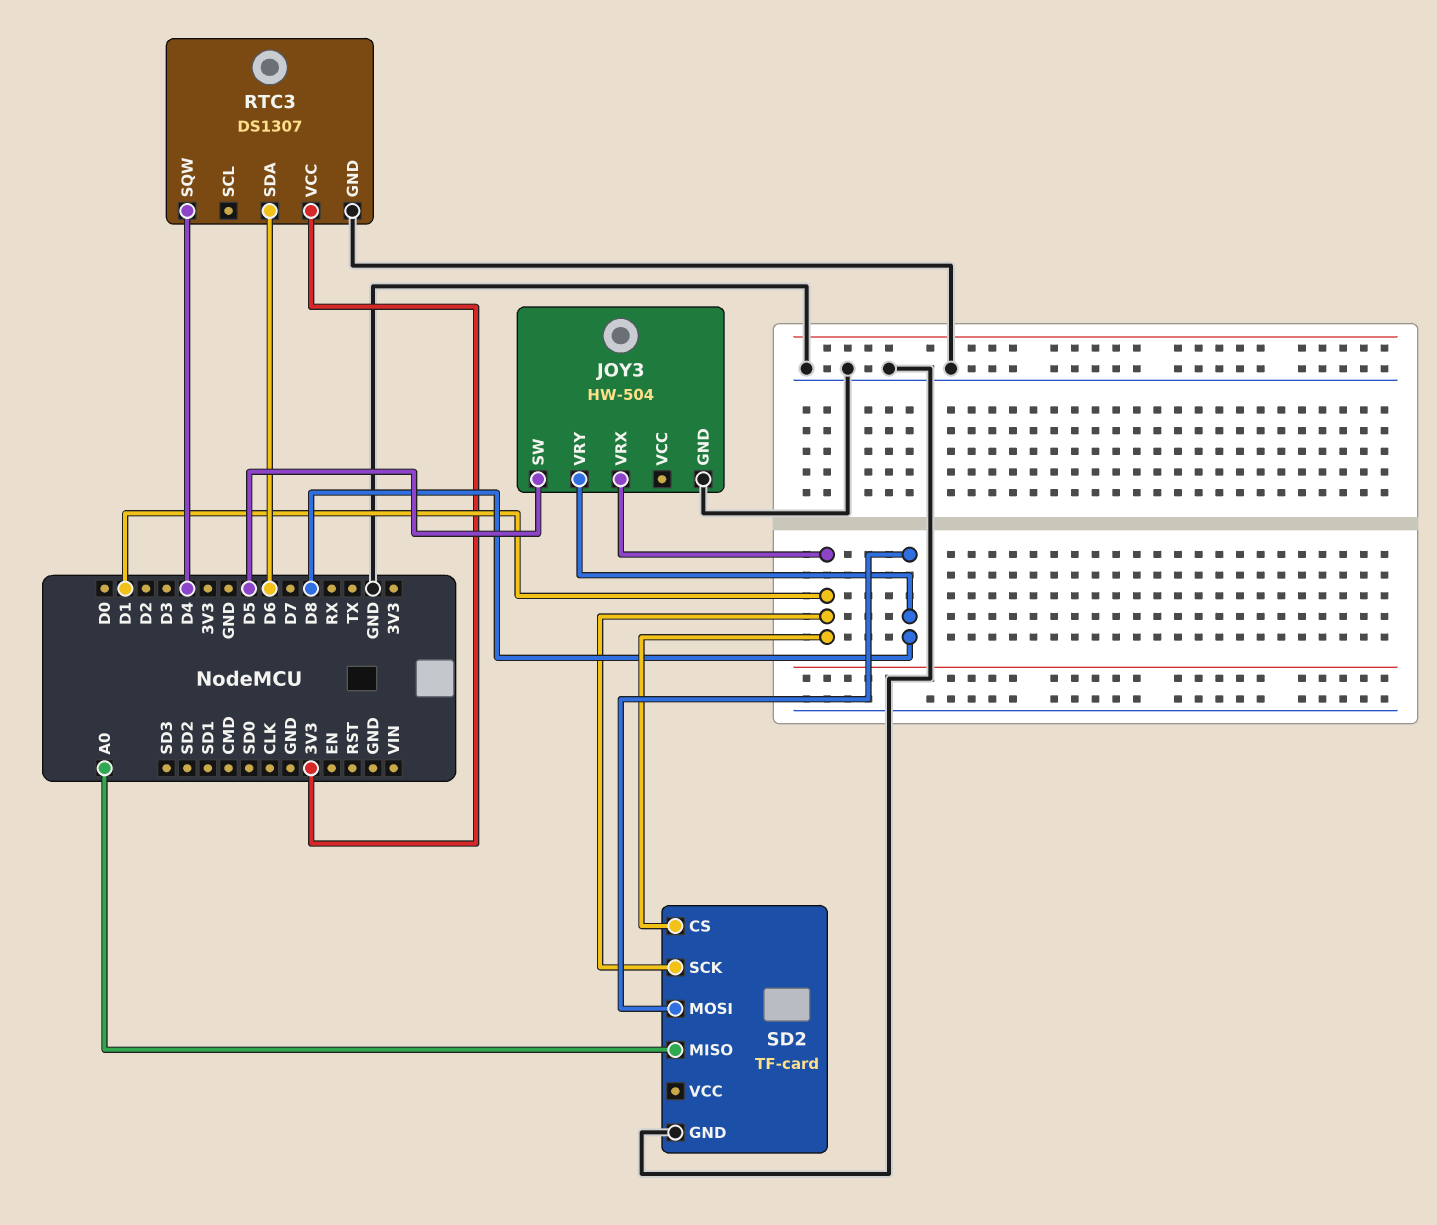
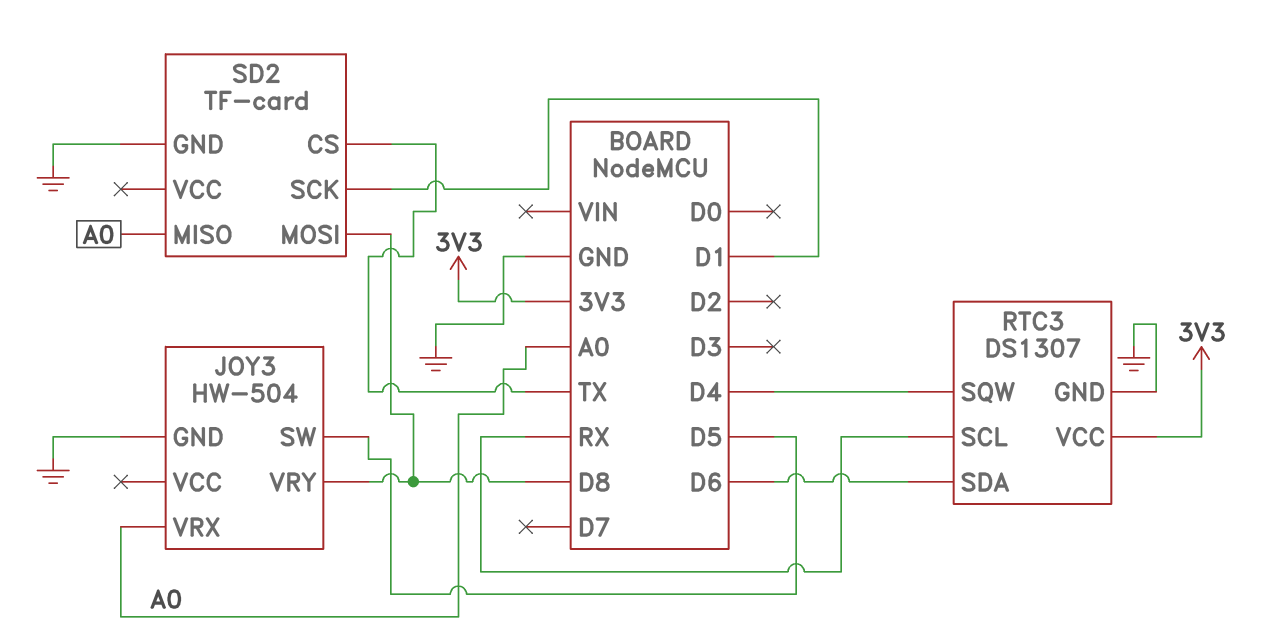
JOY3 pin VRX: D1 -> A0
RTC3 pin SCL: none -> RX
SD2 pin CS: D1 -> TX

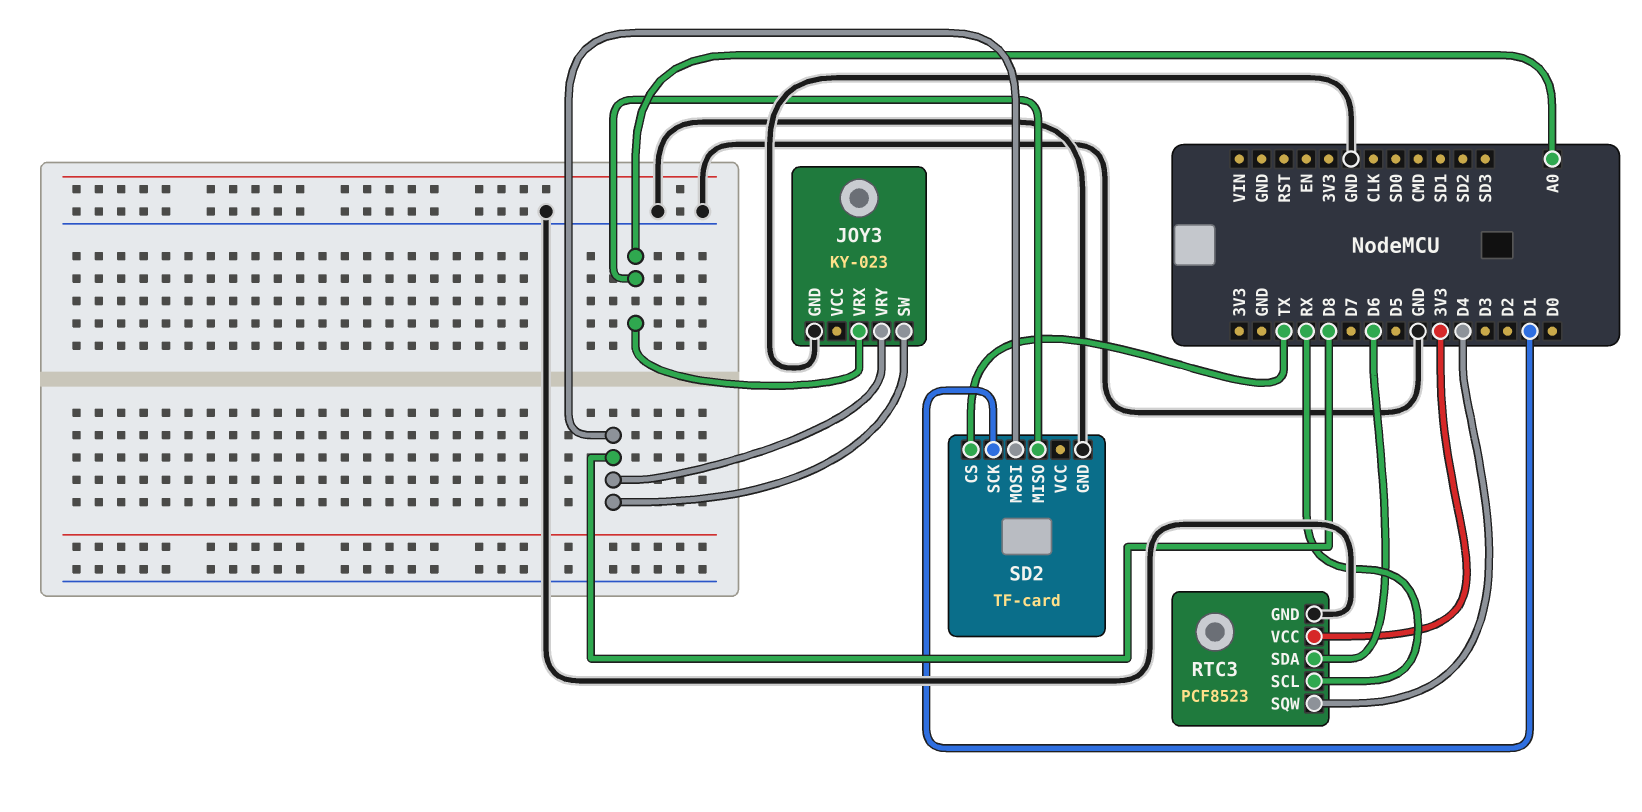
JOY3: HW-504 -> KY-023
JOY3 pin SW: D5 -> D8
RTC3: DS1307 -> PCF8523

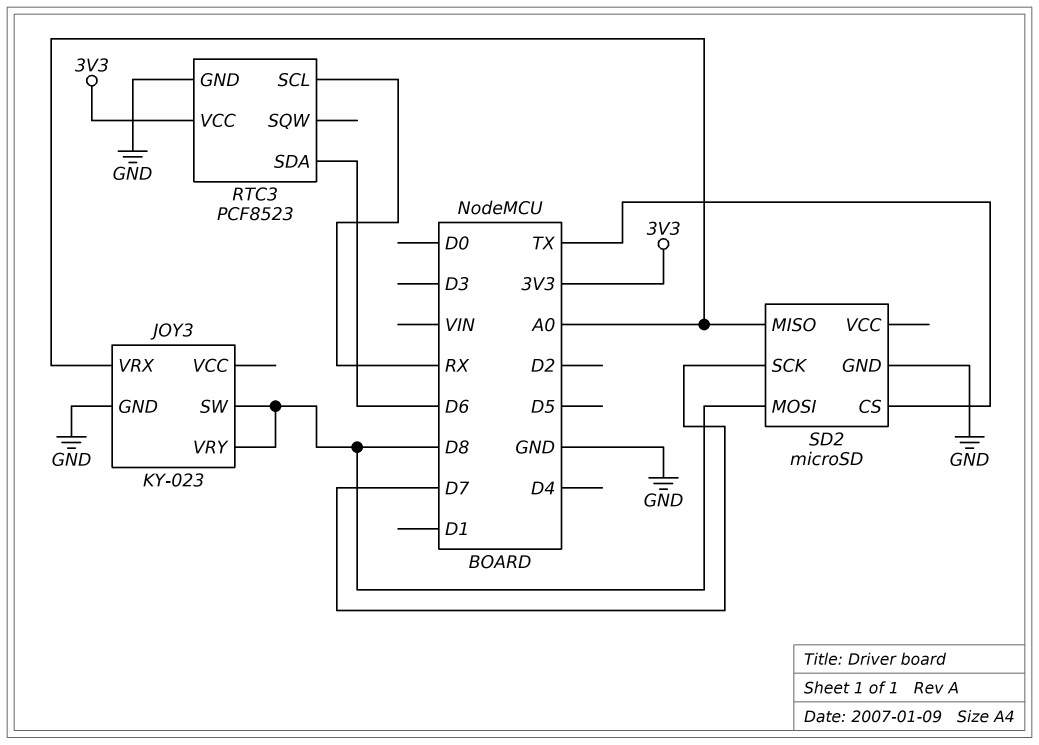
RTC3 pin SQW: D4 -> none
SD2: TF-card -> microSD
SD2 pin SCK: D1 -> D7

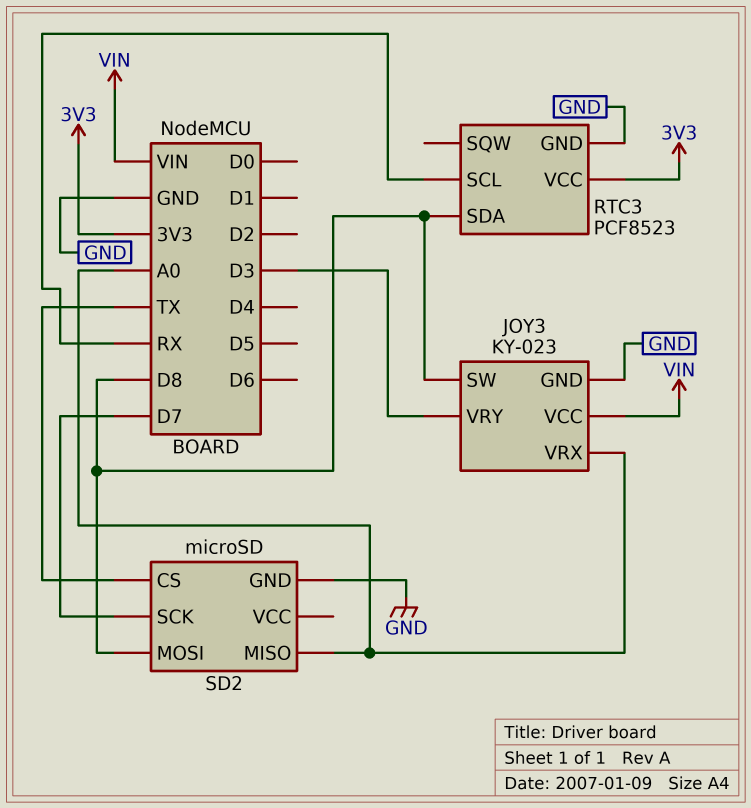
JOY3 pin VCC: none -> VIN
JOY3 pin VRY: D8 -> D3
RTC3 pin SDA: D6 -> D8

